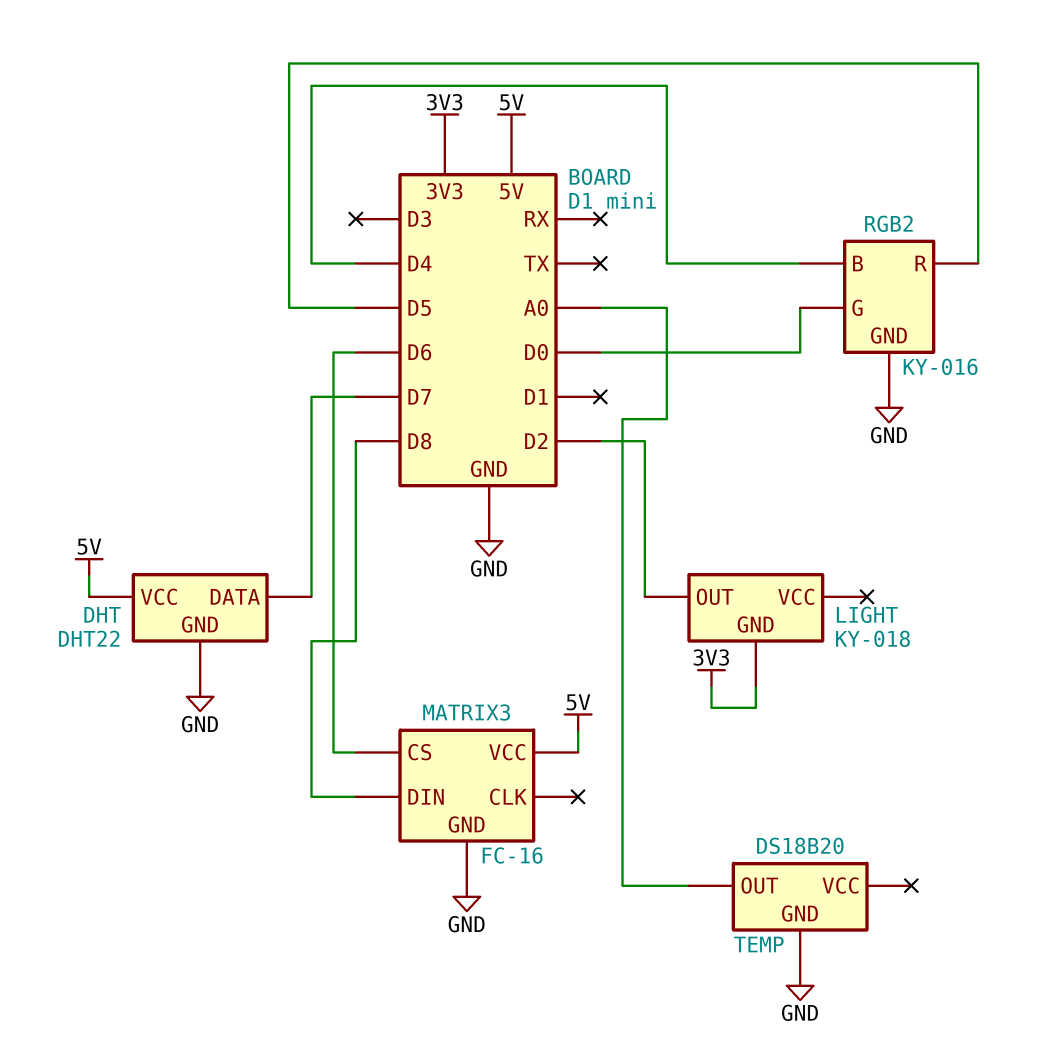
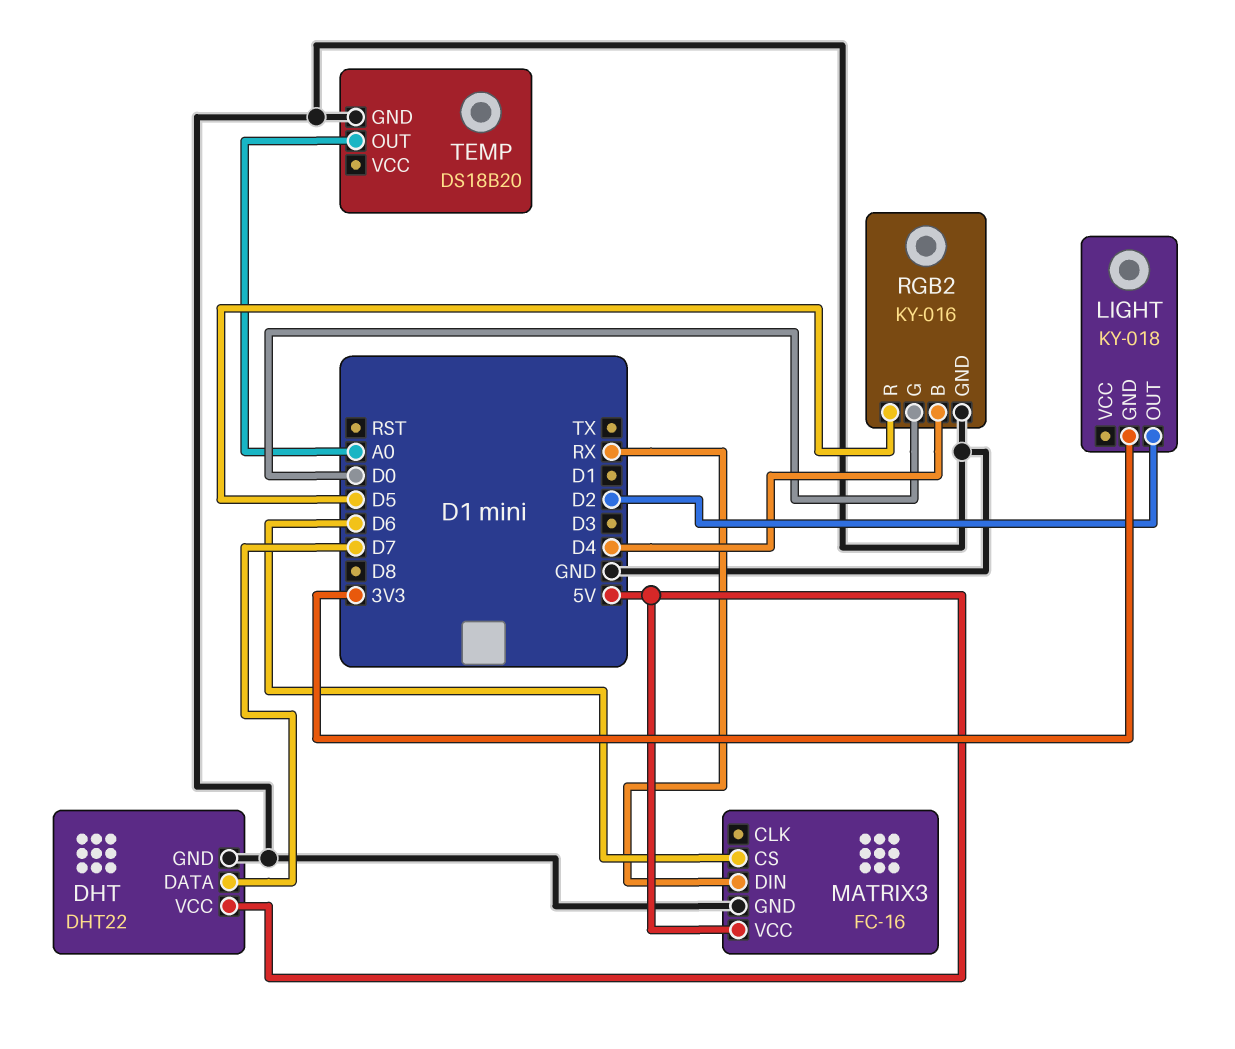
MATRIX3 pin DIN: D8 -> RX

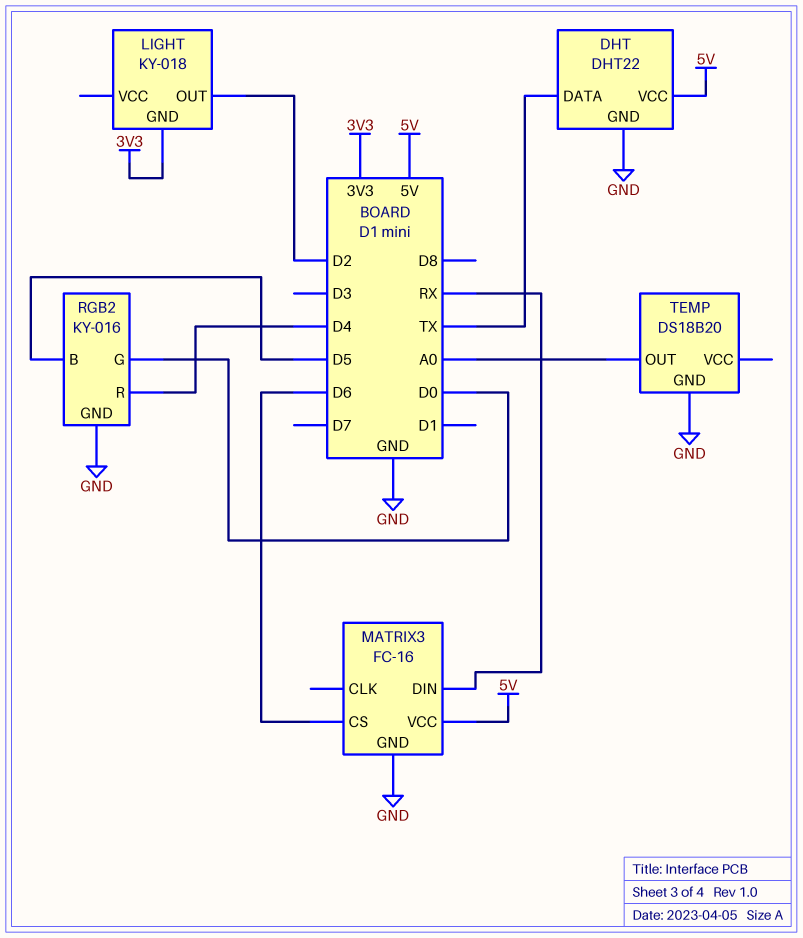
DHT pin DATA: D7 -> TX
RGB2 pin B: D4 -> D5
RGB2 pin R: D5 -> D4

